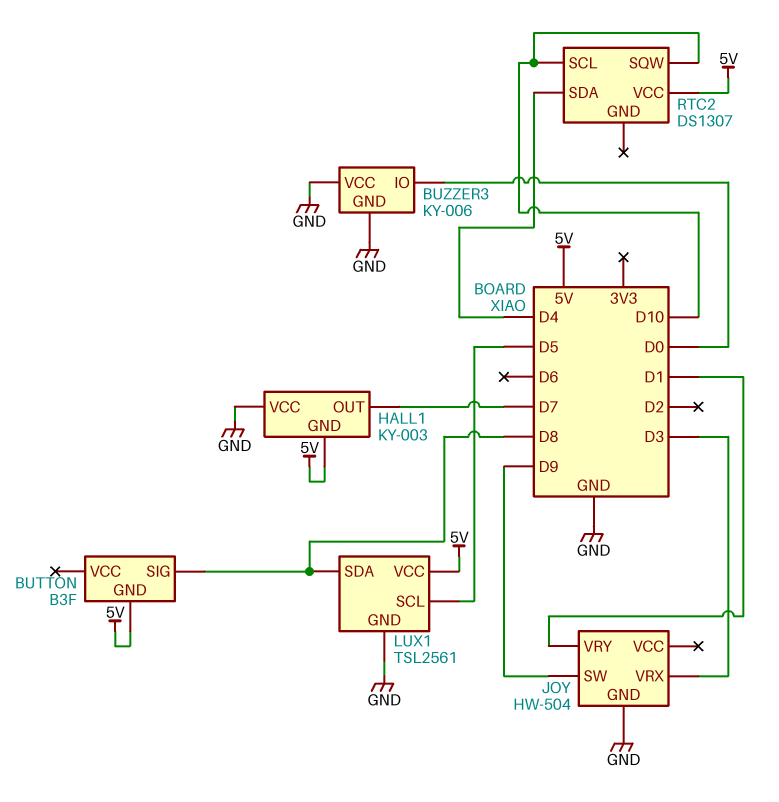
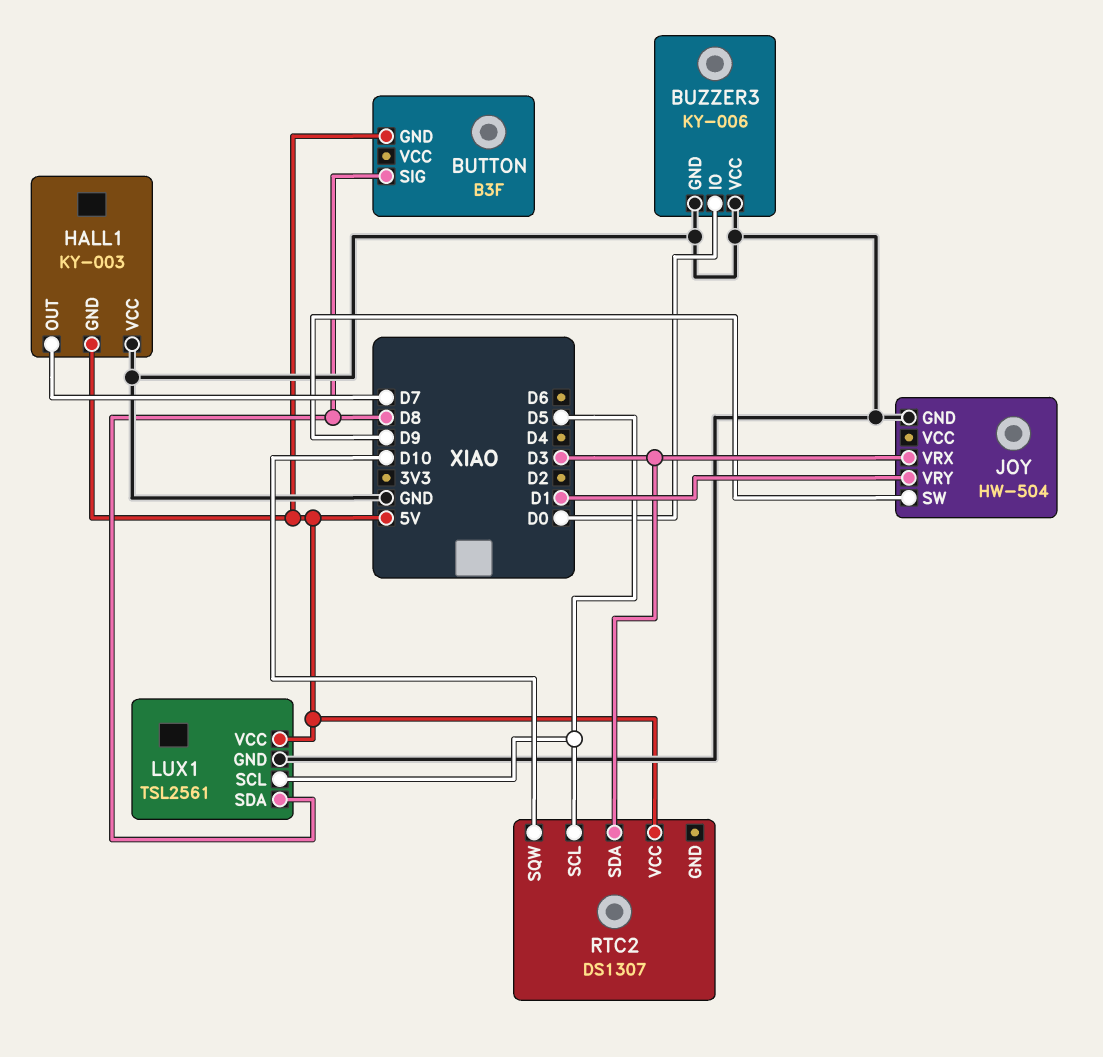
RTC2 pin SCL: D10 -> D5
RTC2 pin SDA: D4 -> D3

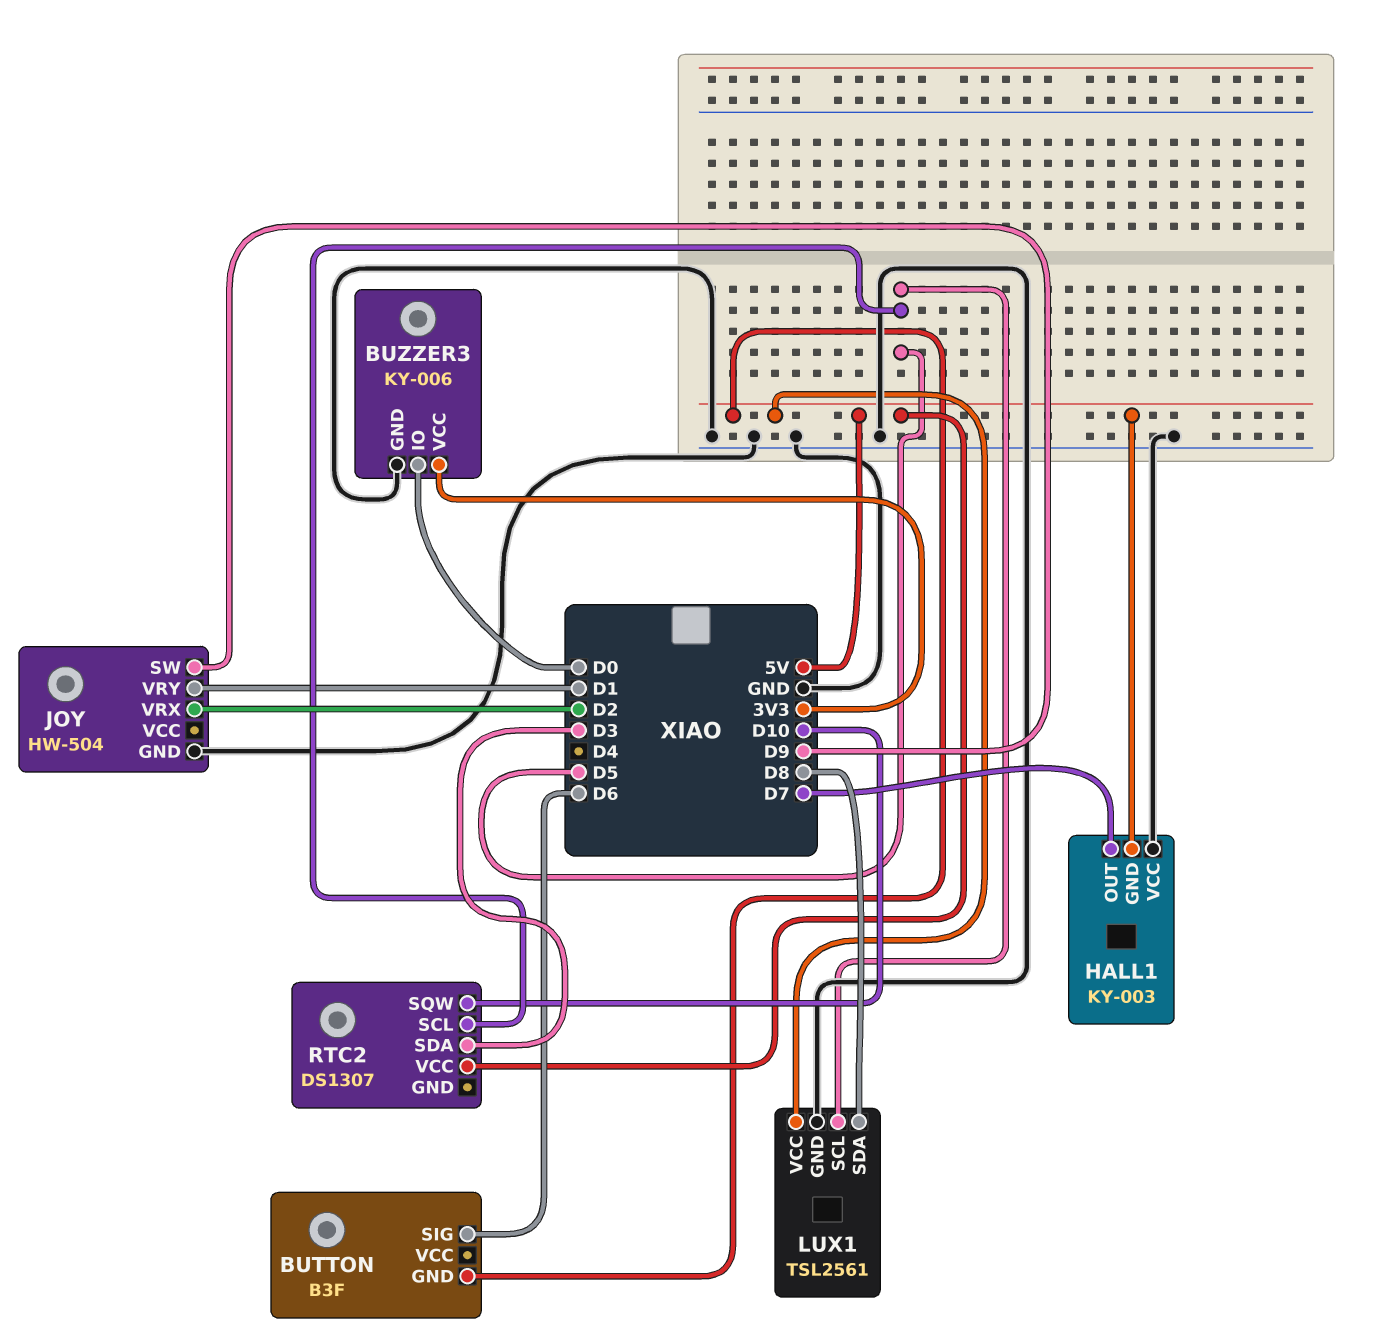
BUTTON pin SIG: D8 -> D6
BUZZER3 pin VCC: GND -> 3V3
JOY pin VRX: D3 -> D2

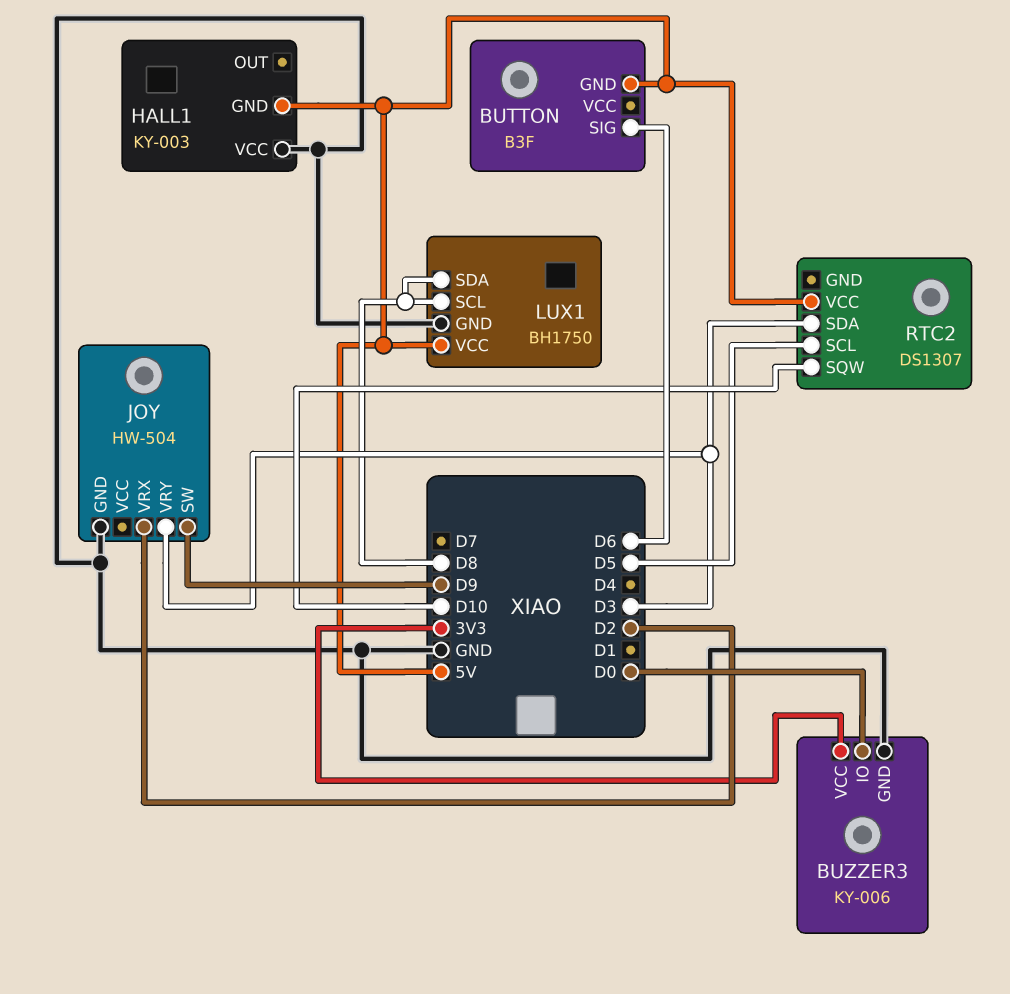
HALL1 pin OUT: D7 -> none
JOY pin VRY: D1 -> D3
LUX1: TSL2561 -> BH1750
LUX1 pin SCL: D5 -> D8

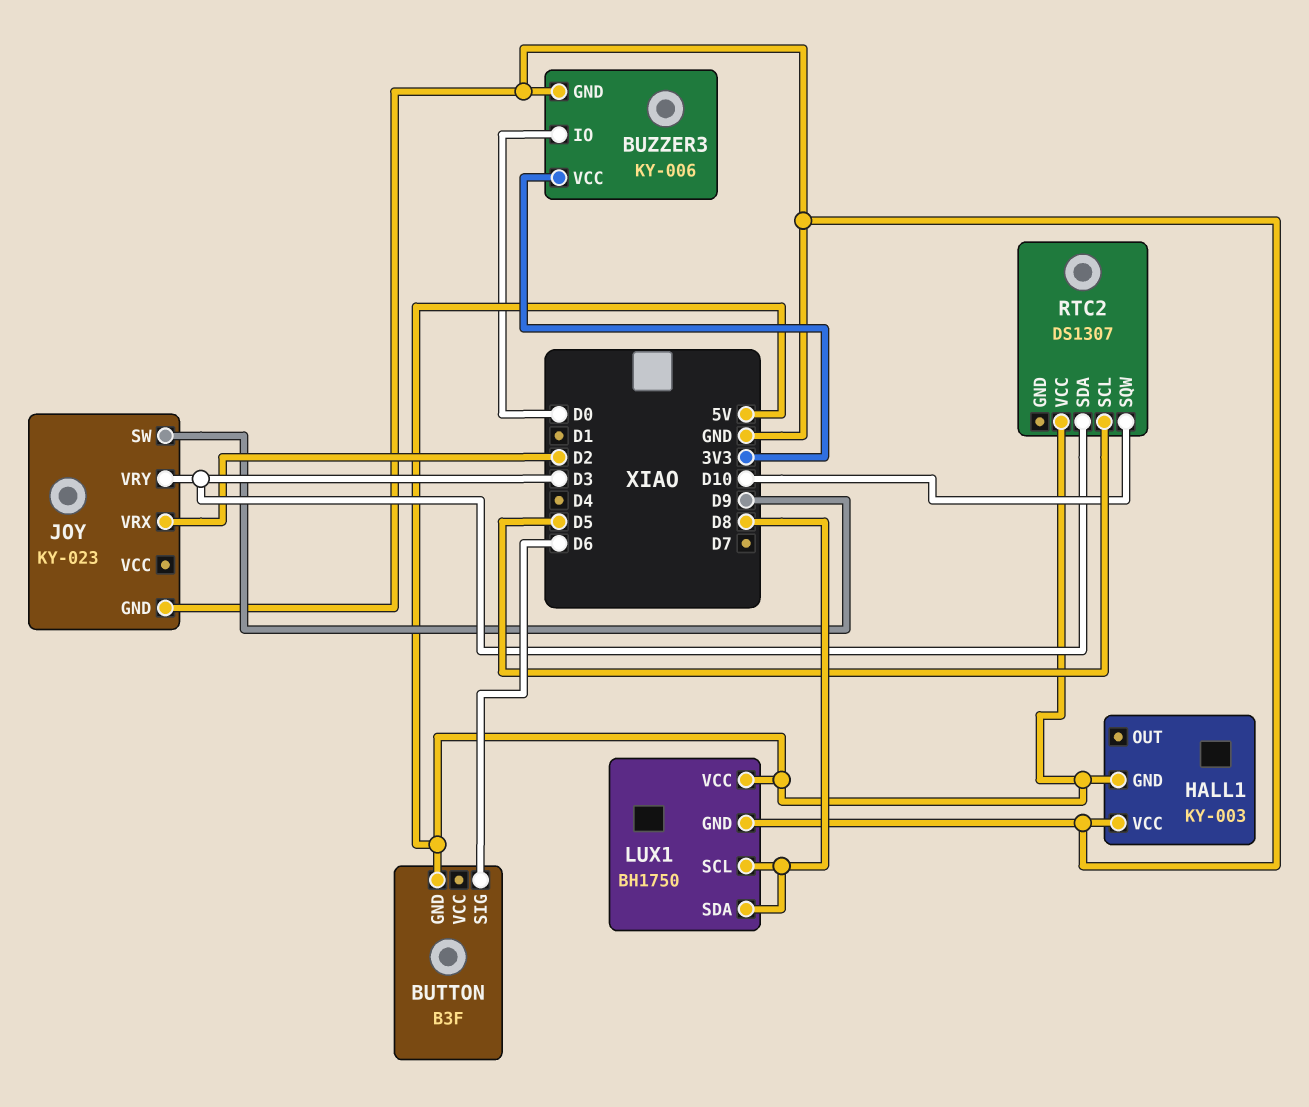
JOY: HW-504 -> KY-023

